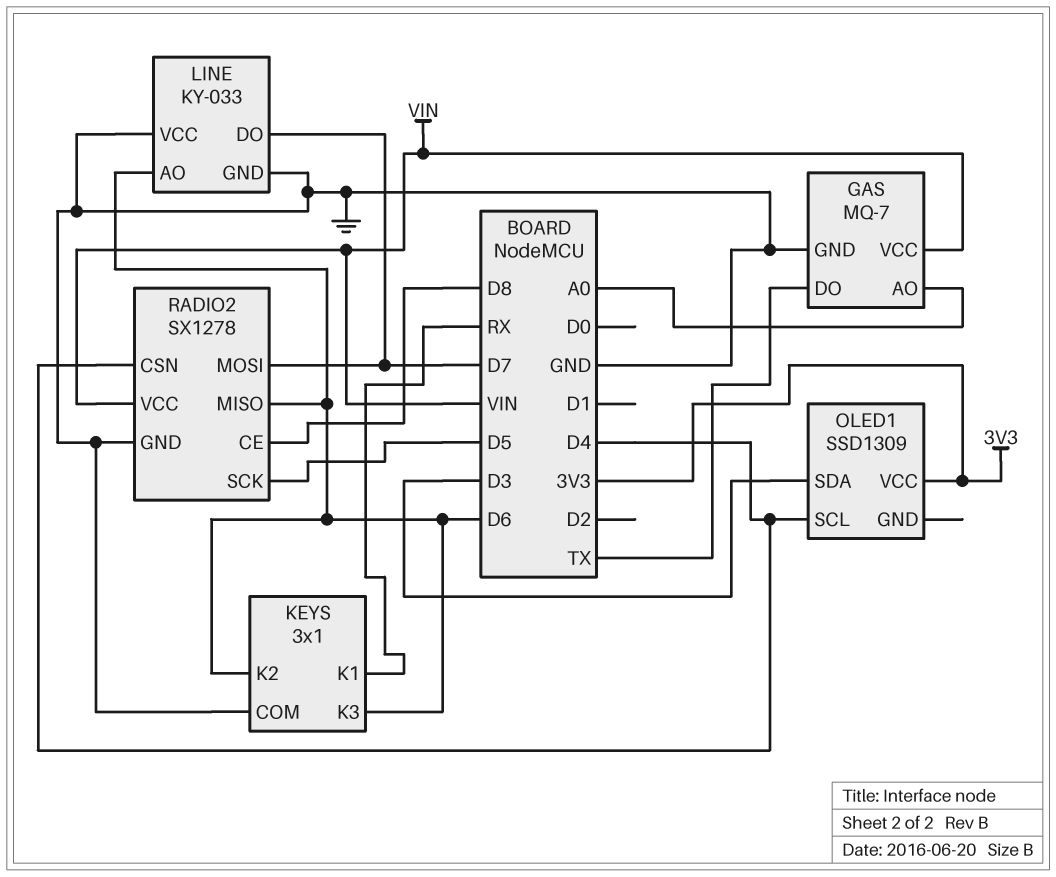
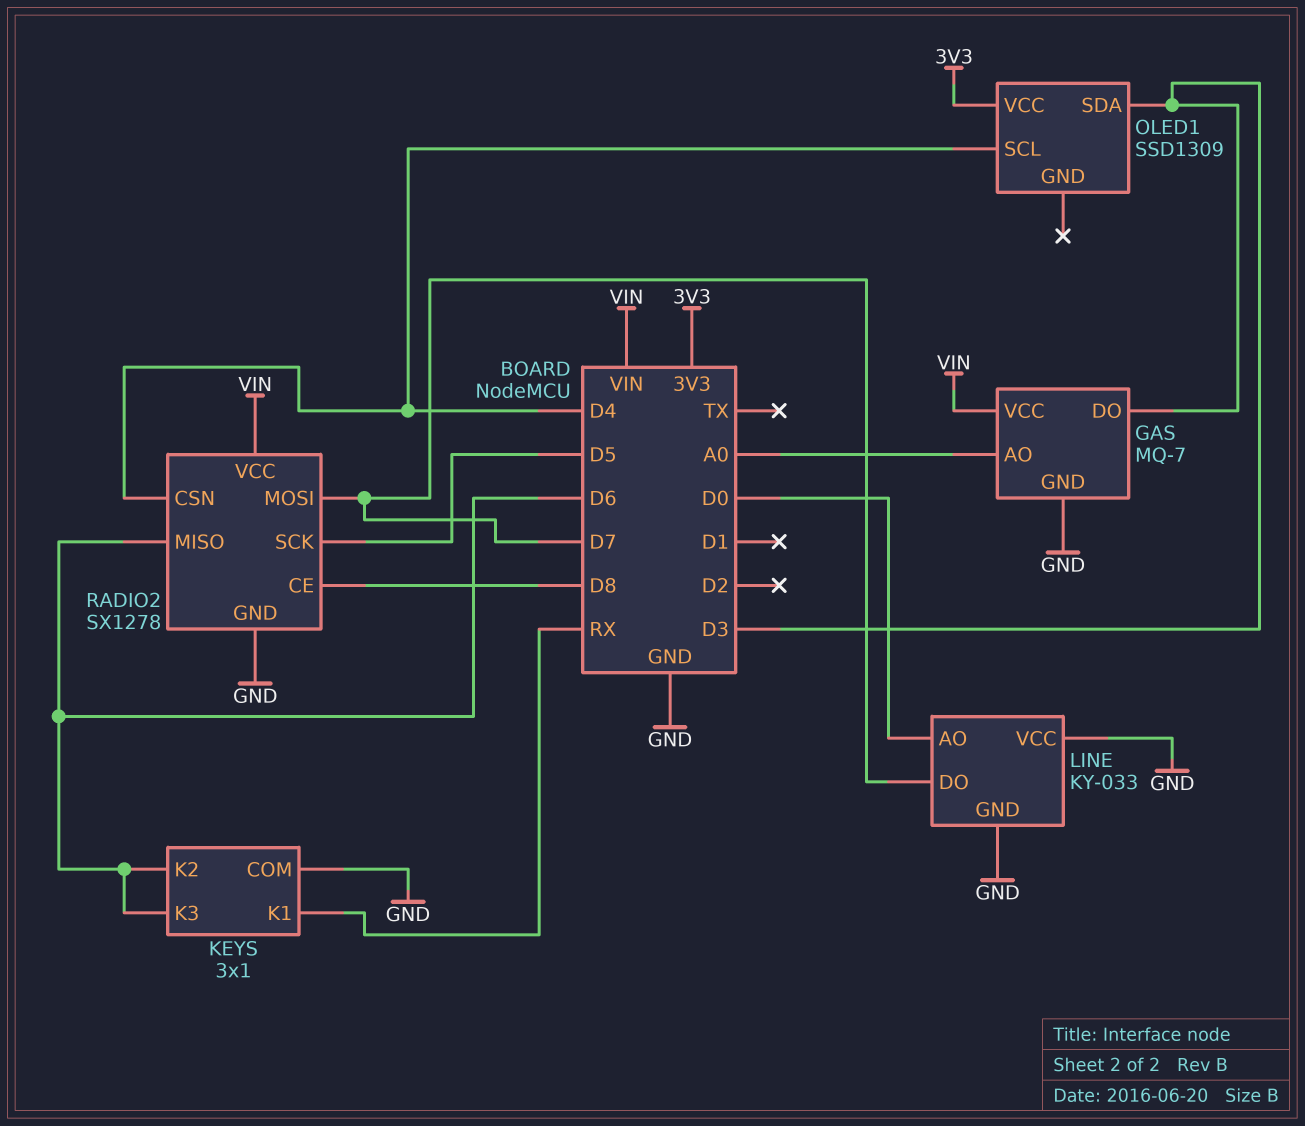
GAS pin DO: TX -> D3
LINE pin AO: D6 -> D0

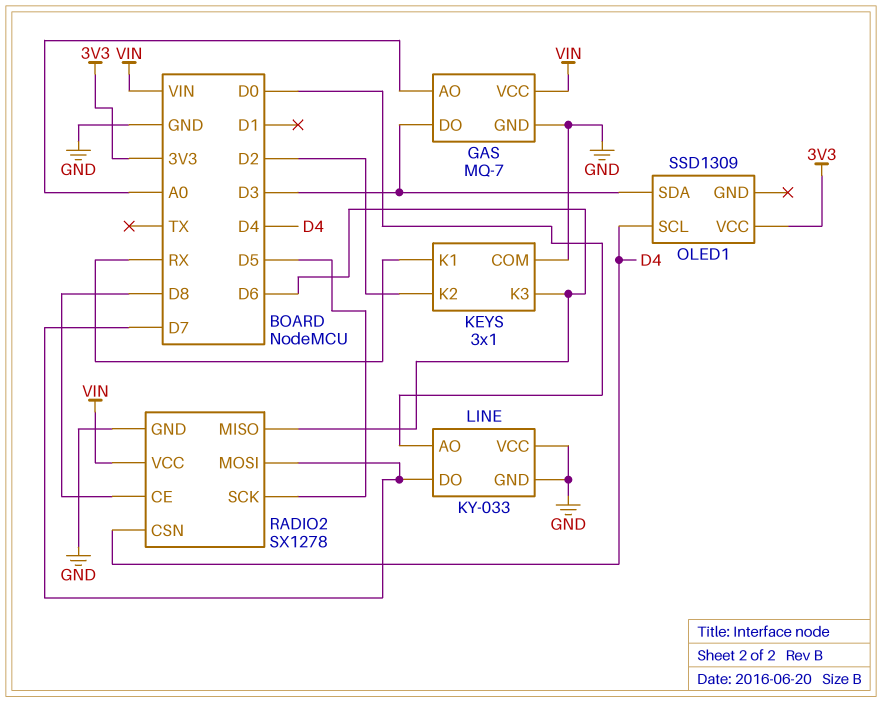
KEYS pin K2: D6 -> D2

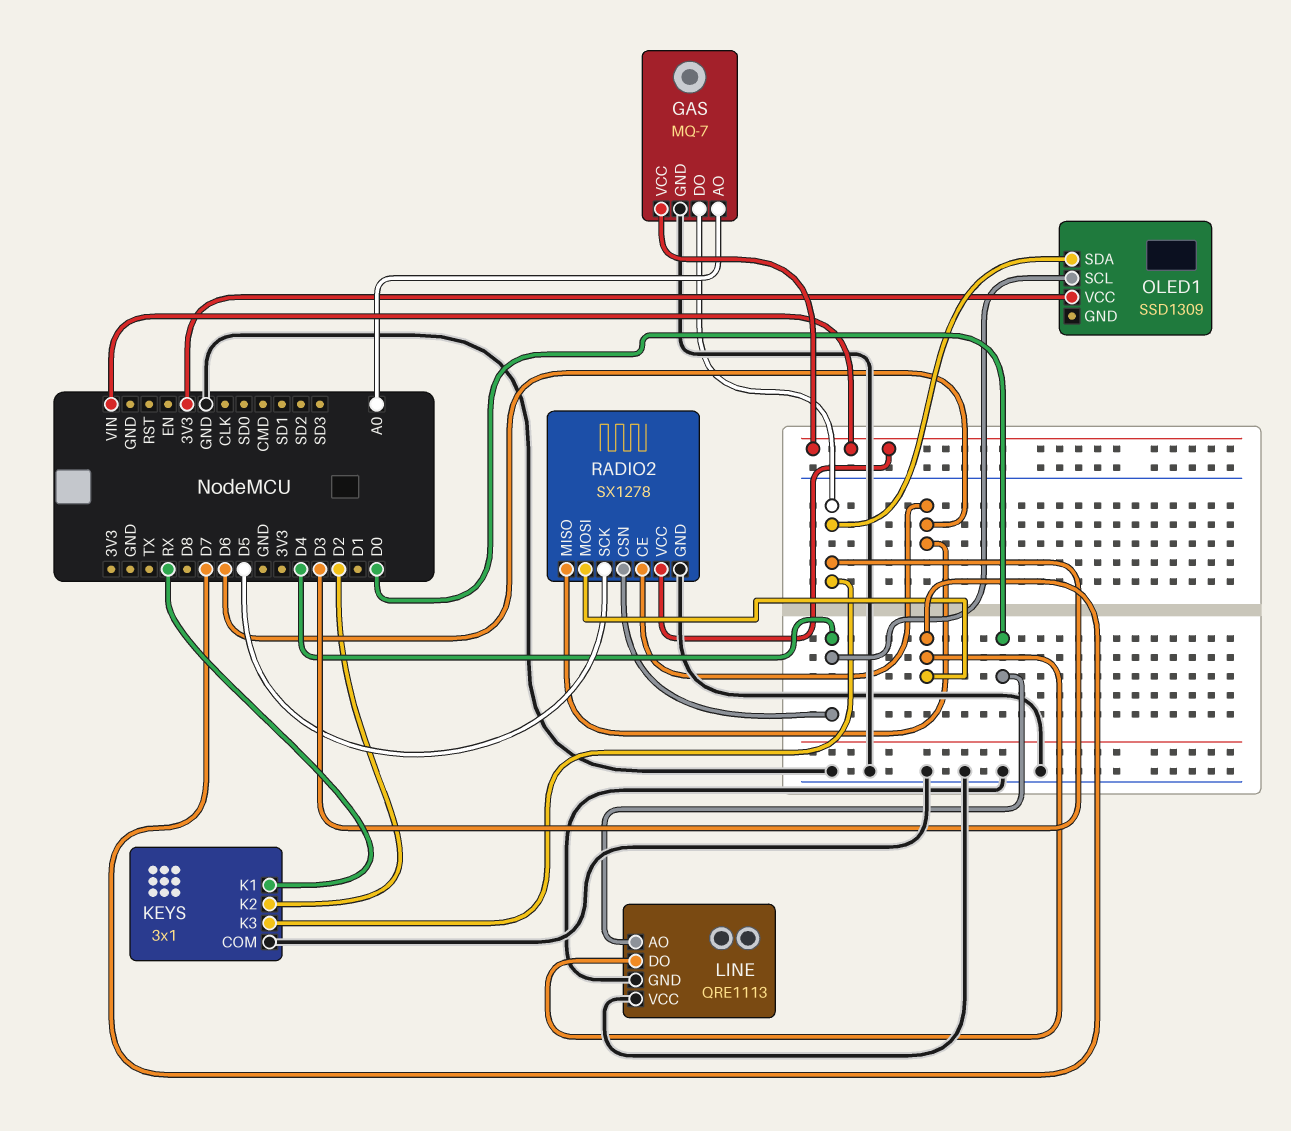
KEYS pin K3: D6 -> D3
LINE: KY-033 -> QRE1113
RADIO2 pin CE: D8 -> D6

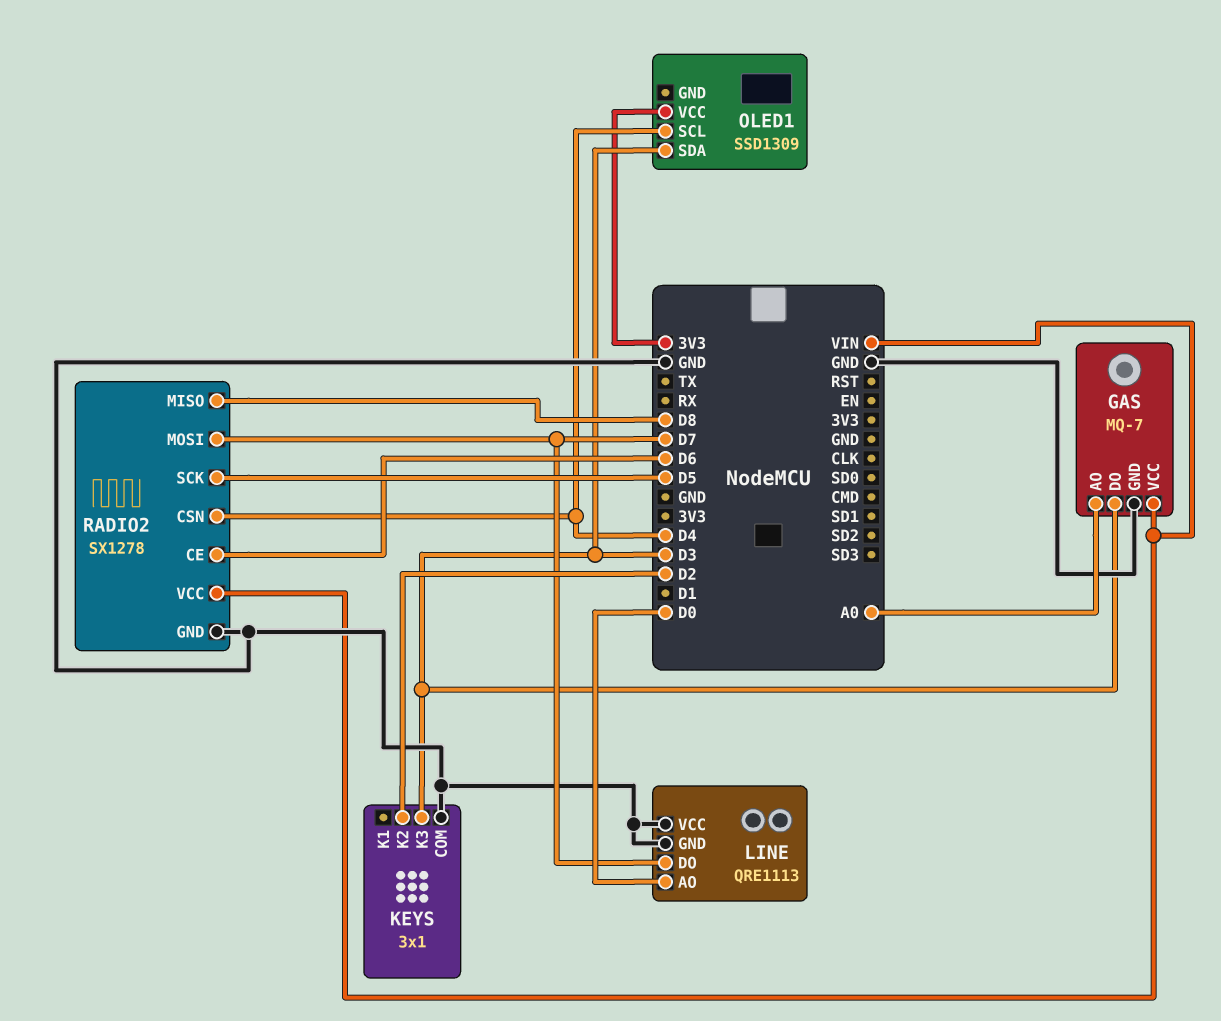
KEYS pin K1: RX -> none
RADIO2 pin MISO: D6 -> D8

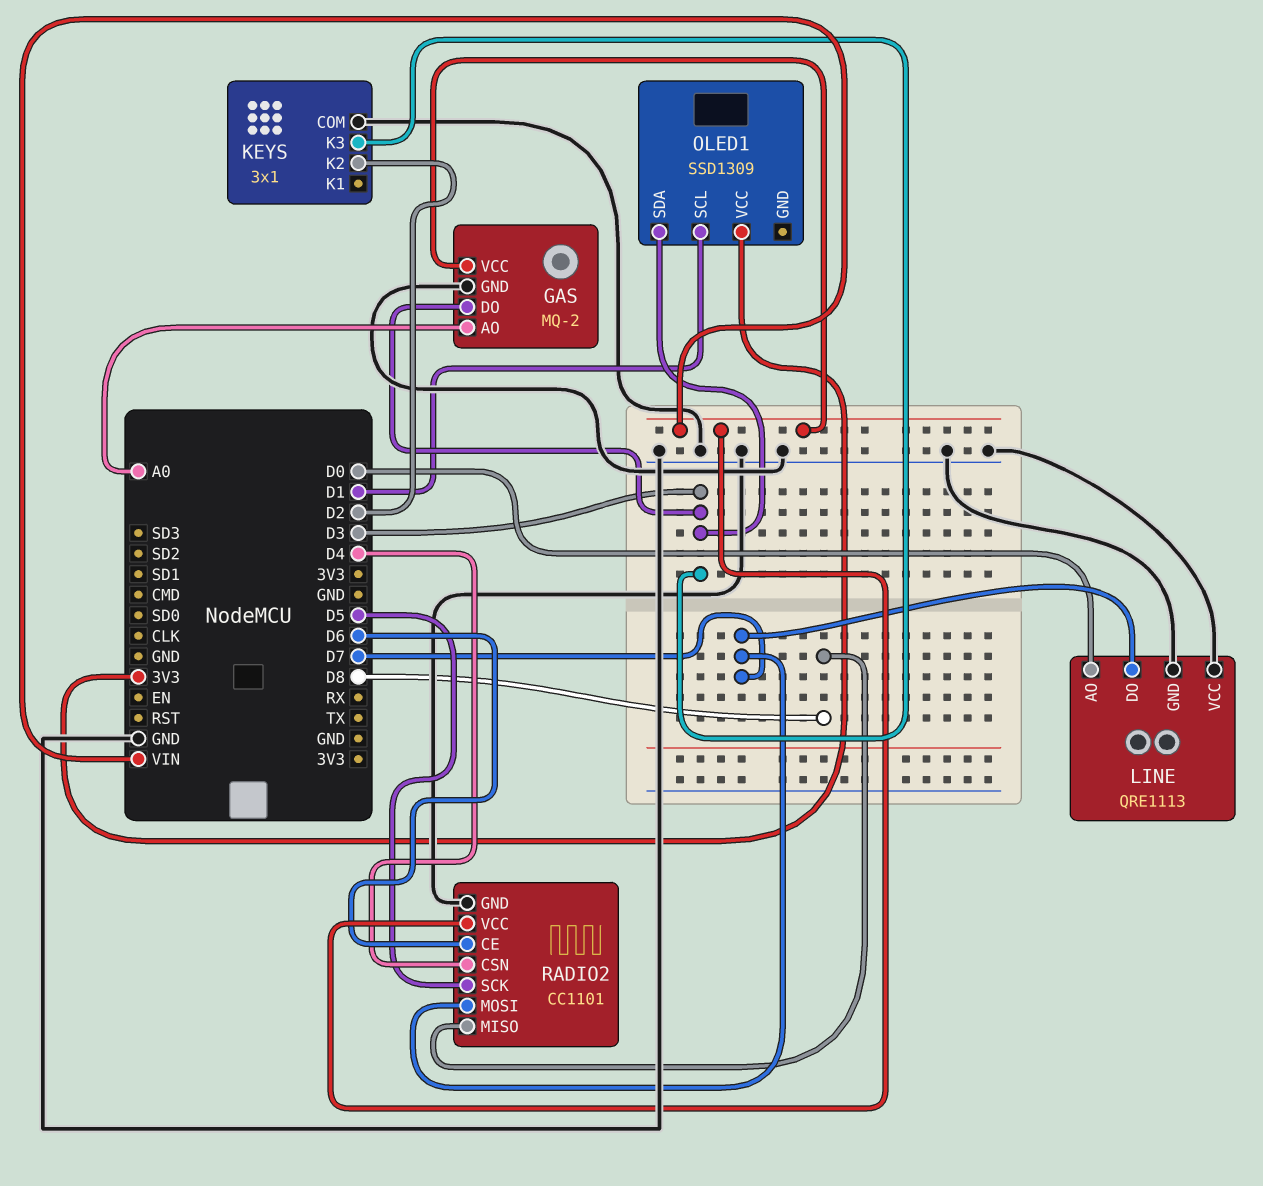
GAS: MQ-7 -> MQ-2
OLED1 pin SCL: D4 -> D1
RADIO2: SX1278 -> CC1101

